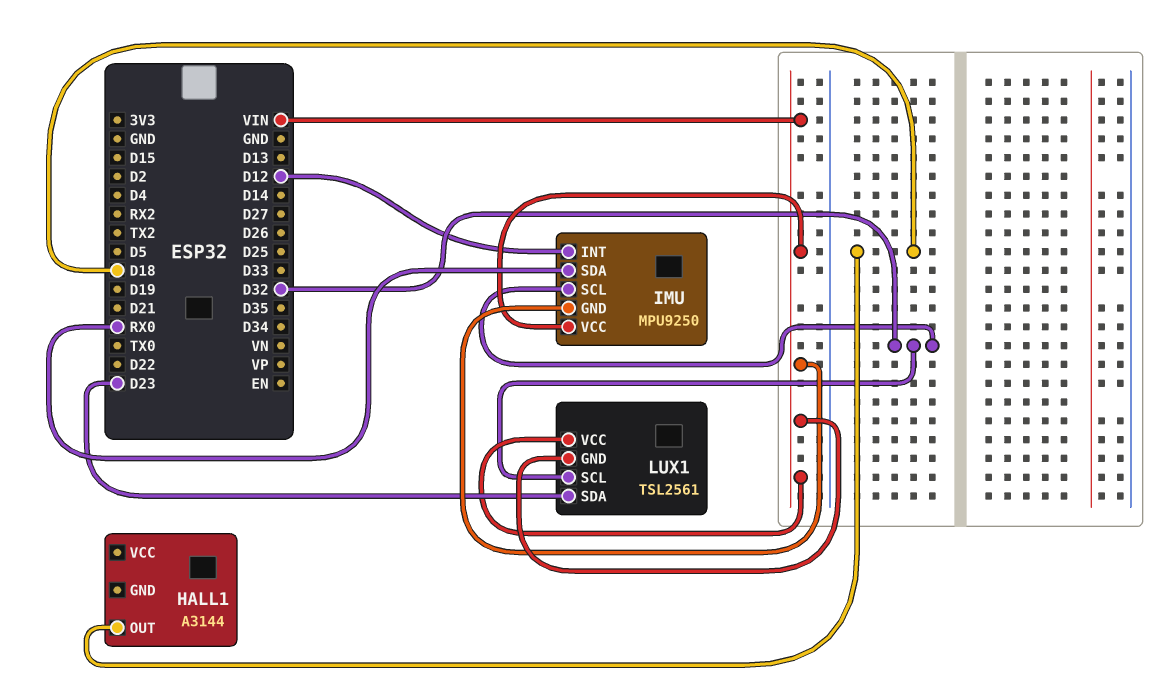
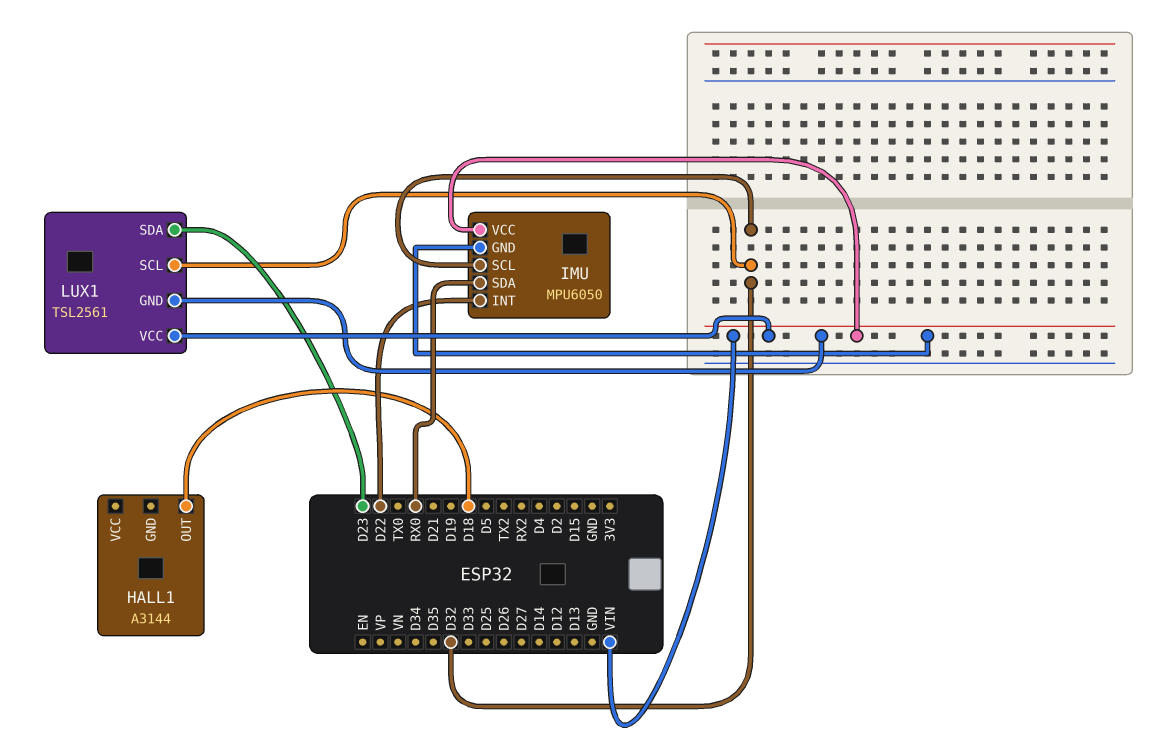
IMU: MPU9250 -> MPU6050
IMU pin INT: D12 -> D22

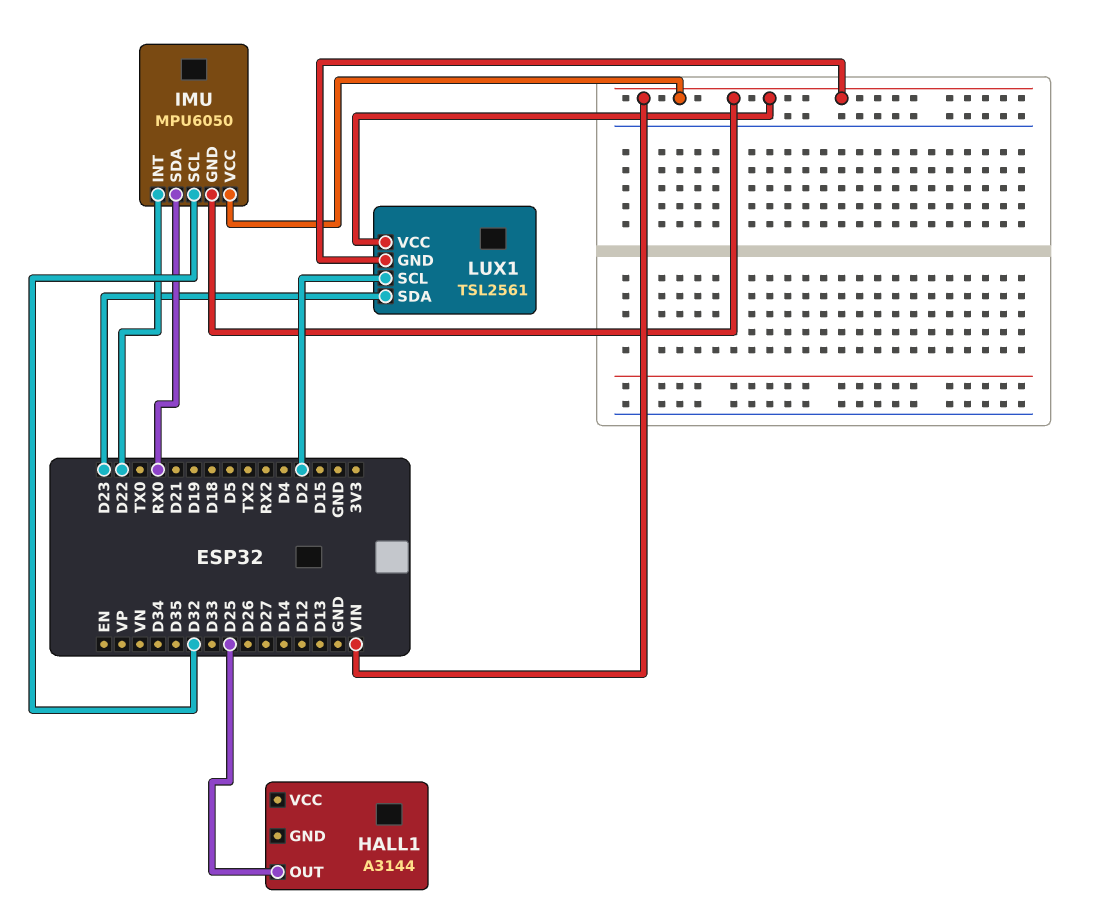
HALL1 pin OUT: D18 -> D25
LUX1 pin SCL: D32 -> D2

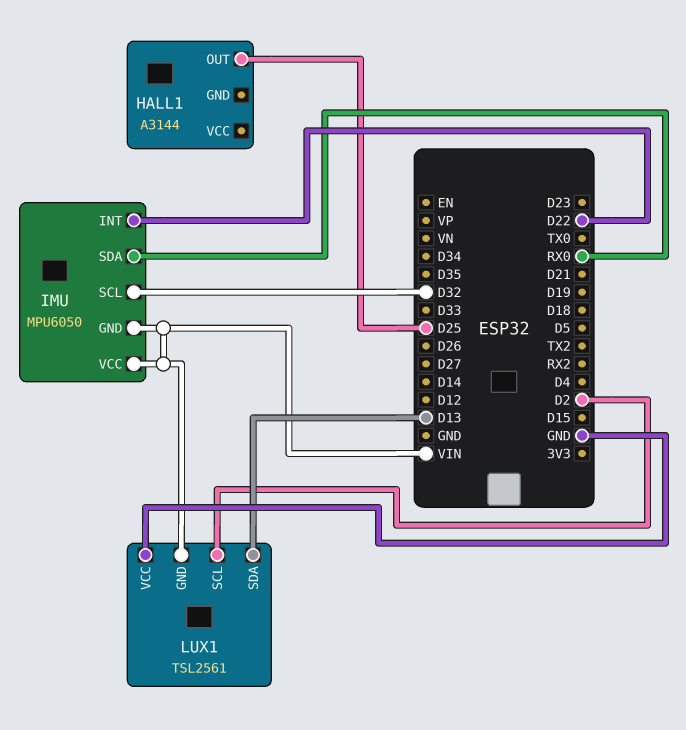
LUX1 pin SDA: D23 -> D13
LUX1 pin VCC: VIN -> GND

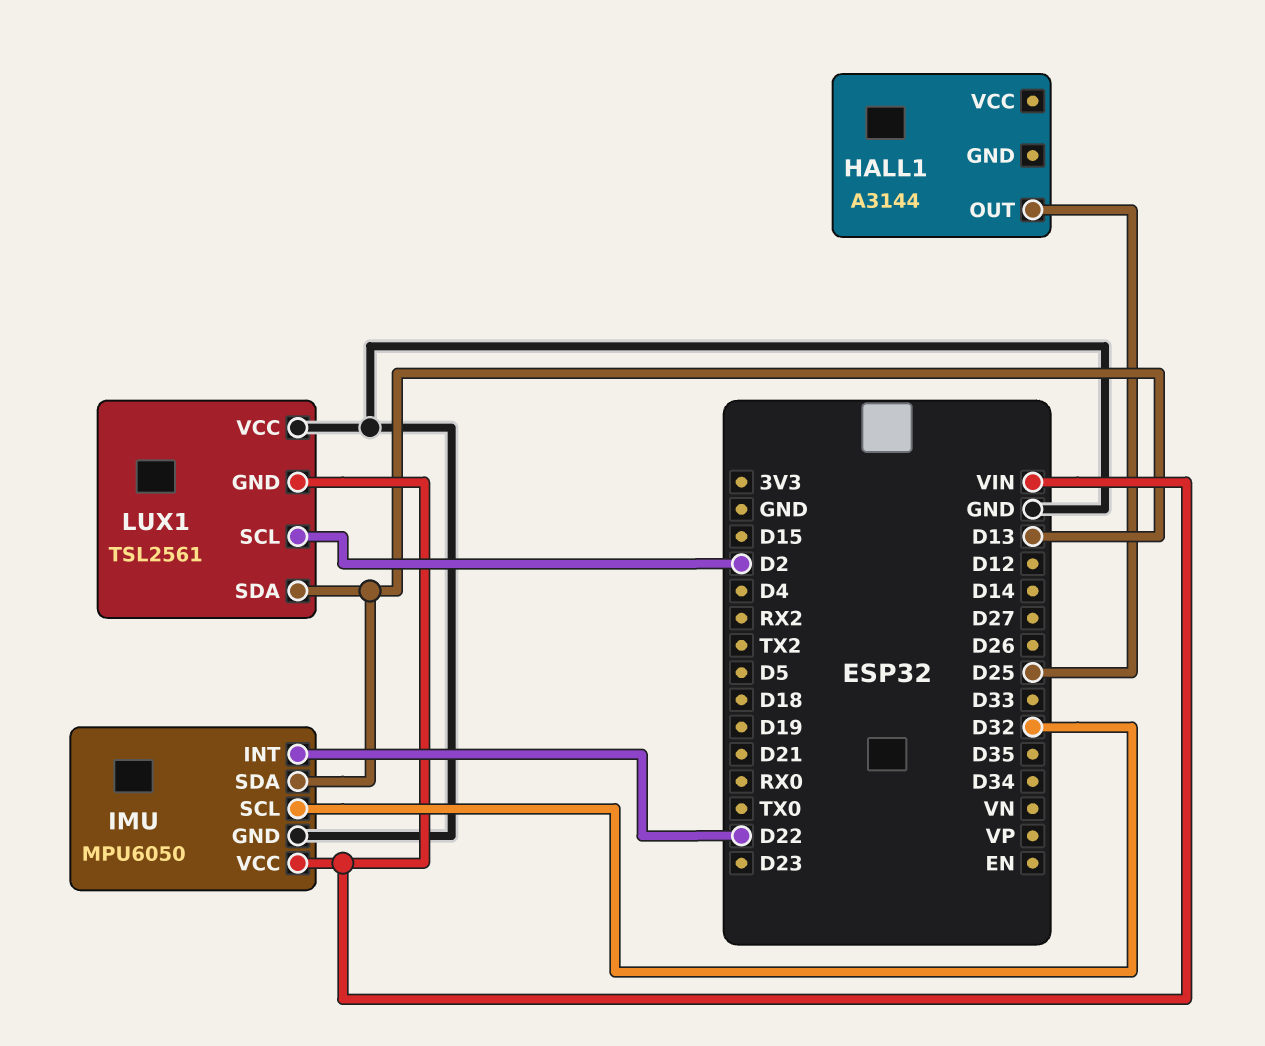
IMU pin GND: VIN -> GND
IMU pin SDA: RX0 -> D13

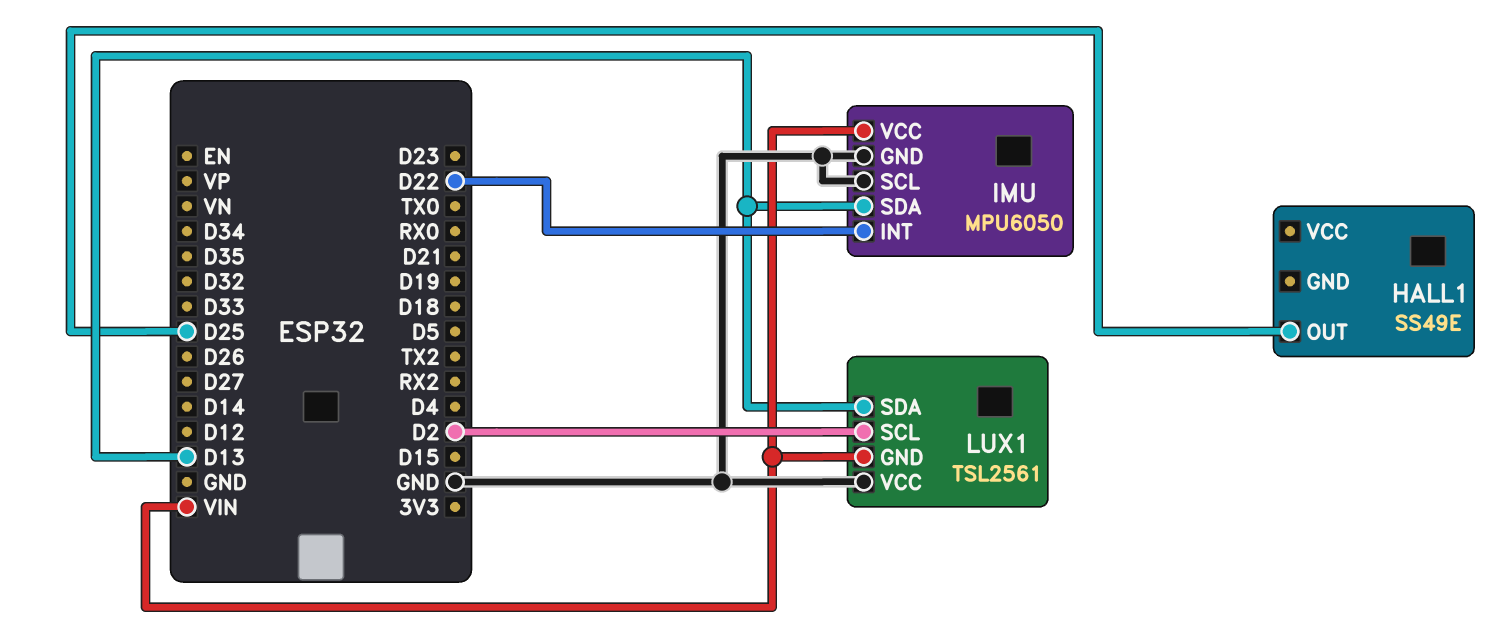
HALL1: A3144 -> SS49E
IMU pin SCL: D32 -> GND

